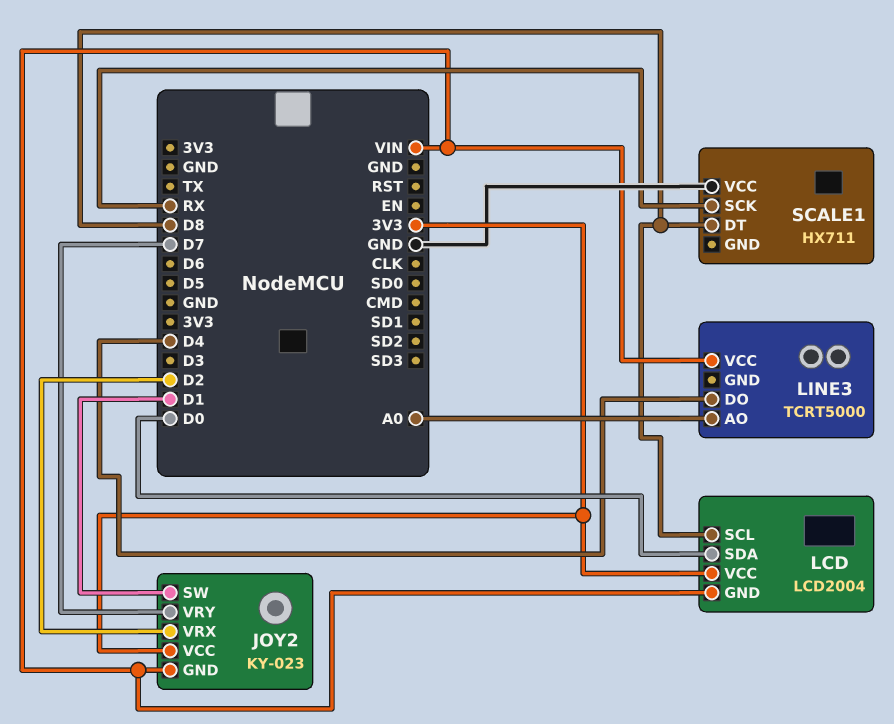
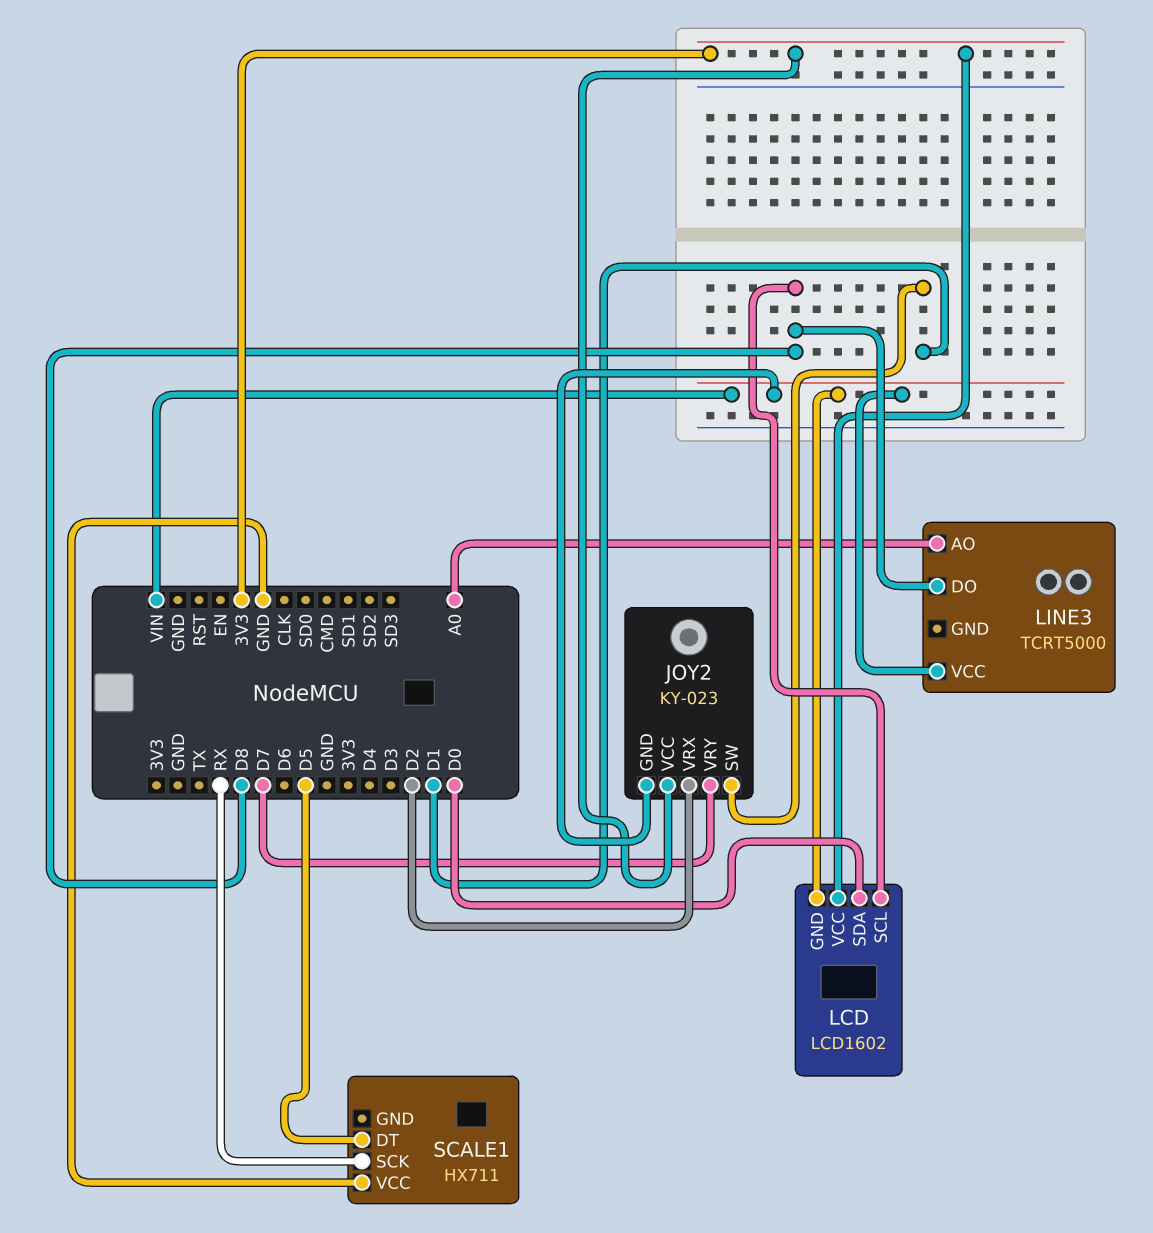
LCD: LCD2004 -> LCD1602
LINE3 pin DO: D4 -> D8
SCALE1 pin DT: D8 -> D5

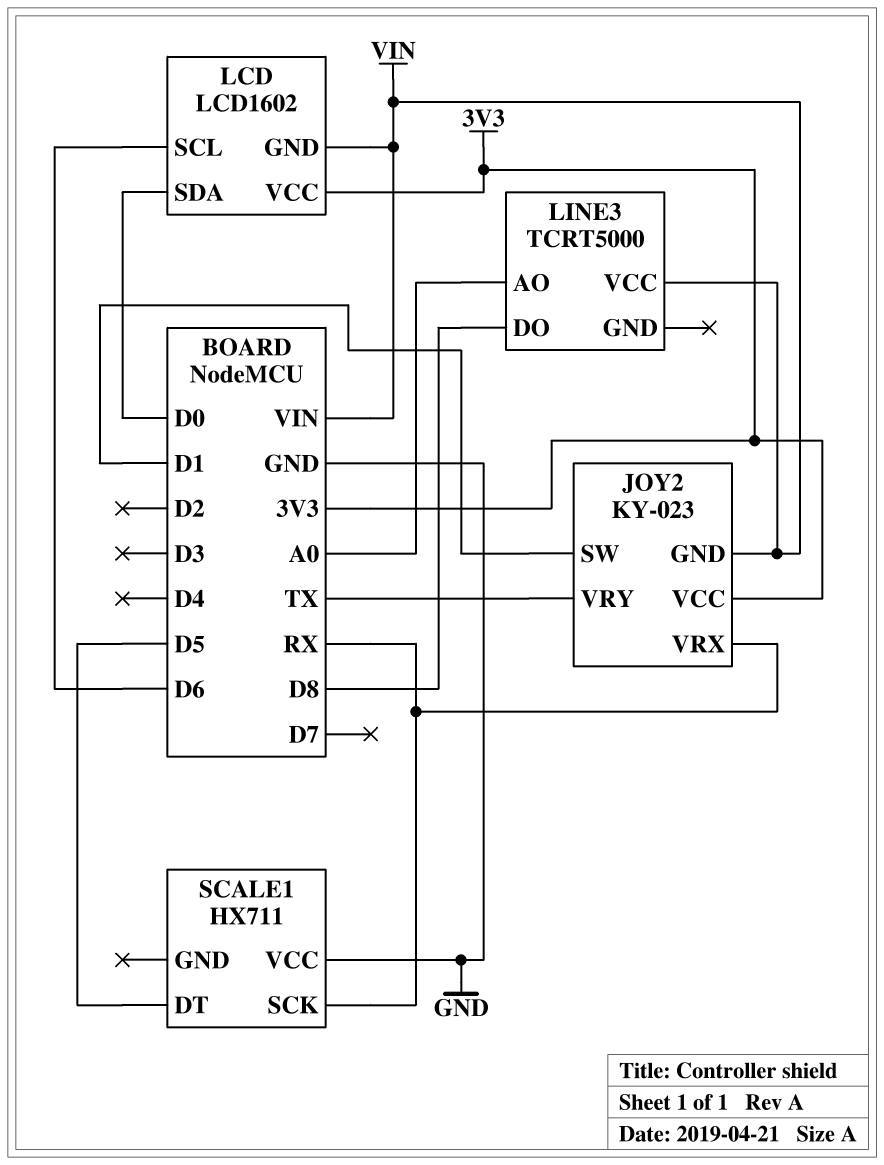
JOY2 pin VRX: D2 -> RX
JOY2 pin VRY: D7 -> TX
LCD pin SCL: D8 -> D6

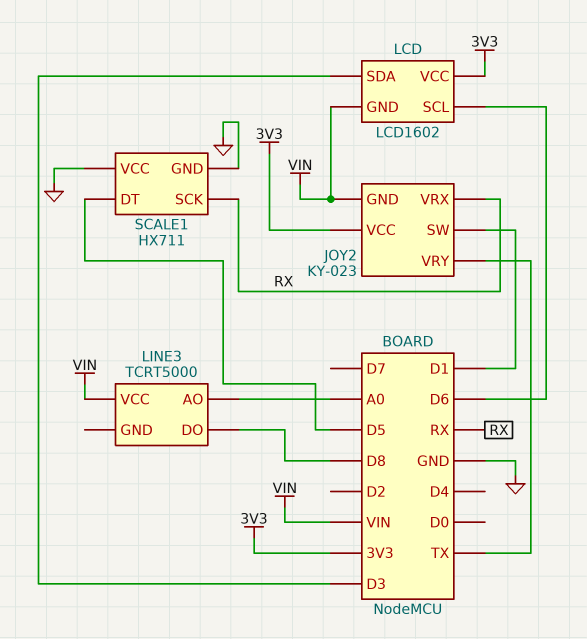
LCD pin SDA: D0 -> D3
SCALE1 pin GND: none -> GND

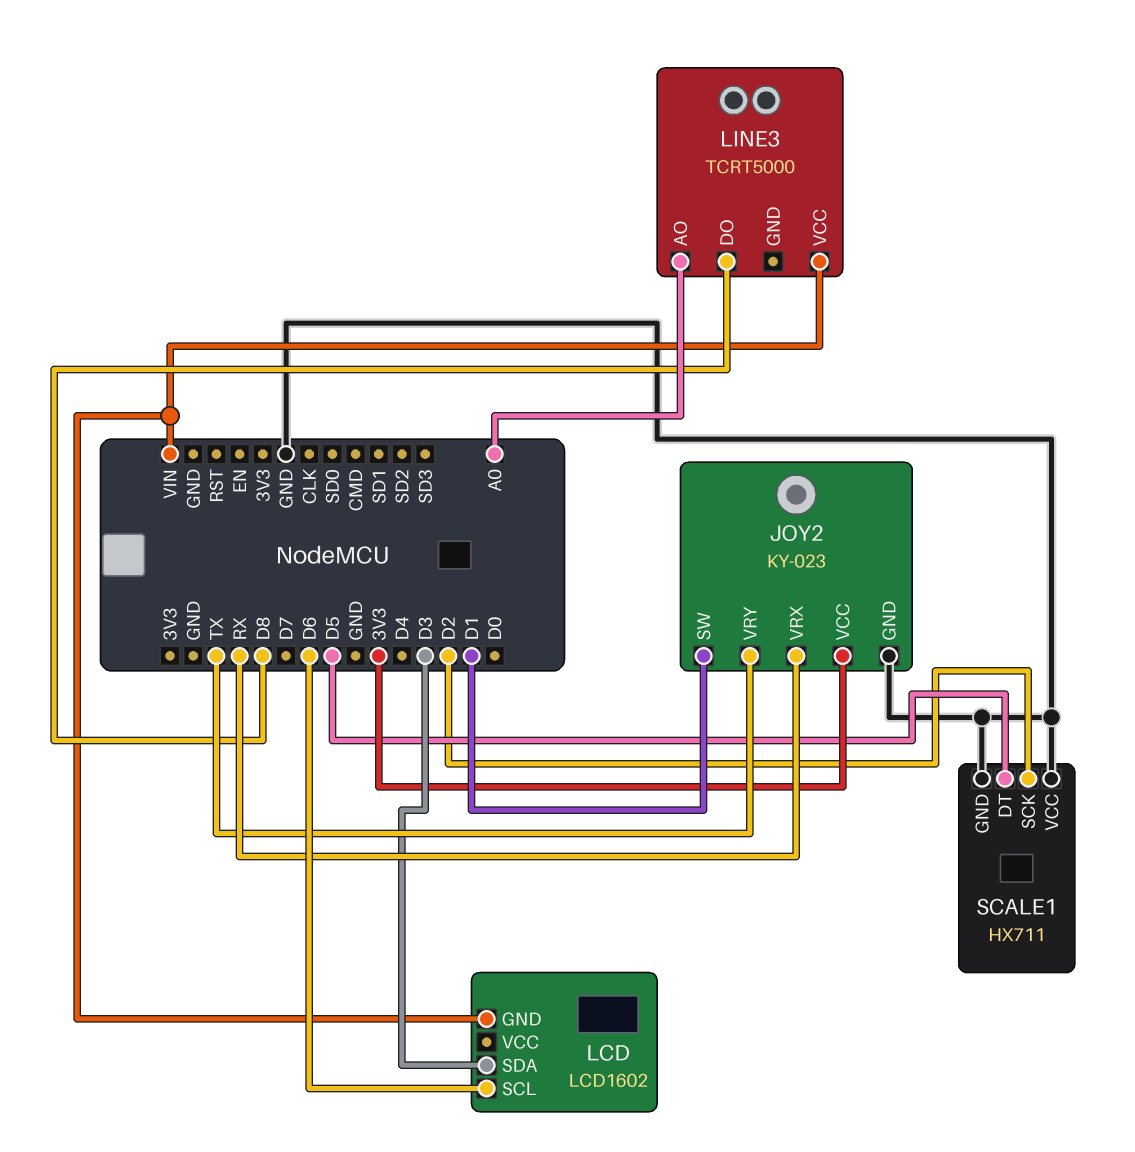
JOY2 pin GND: VIN -> GND
LCD pin VCC: 3V3 -> none
SCALE1 pin SCK: RX -> D2

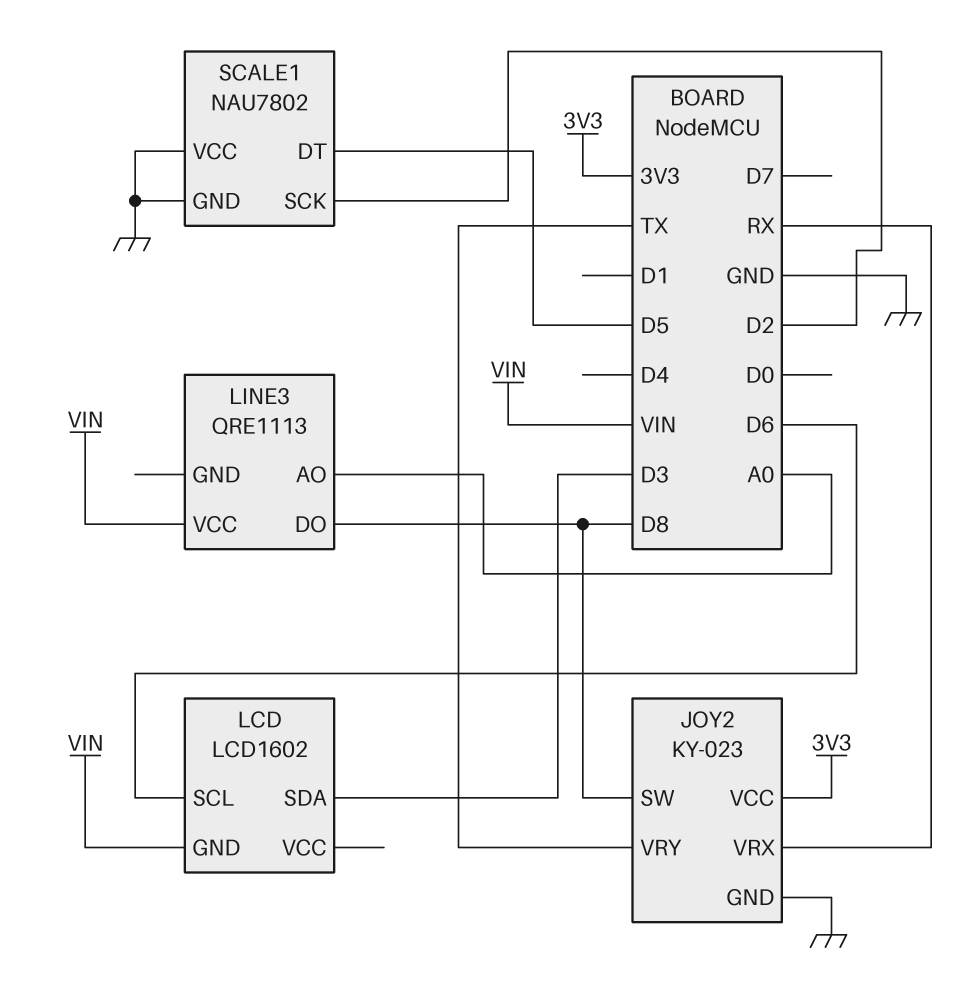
JOY2 pin SW: D1 -> D8
LINE3: TCRT5000 -> QRE1113
SCALE1: HX711 -> NAU7802

